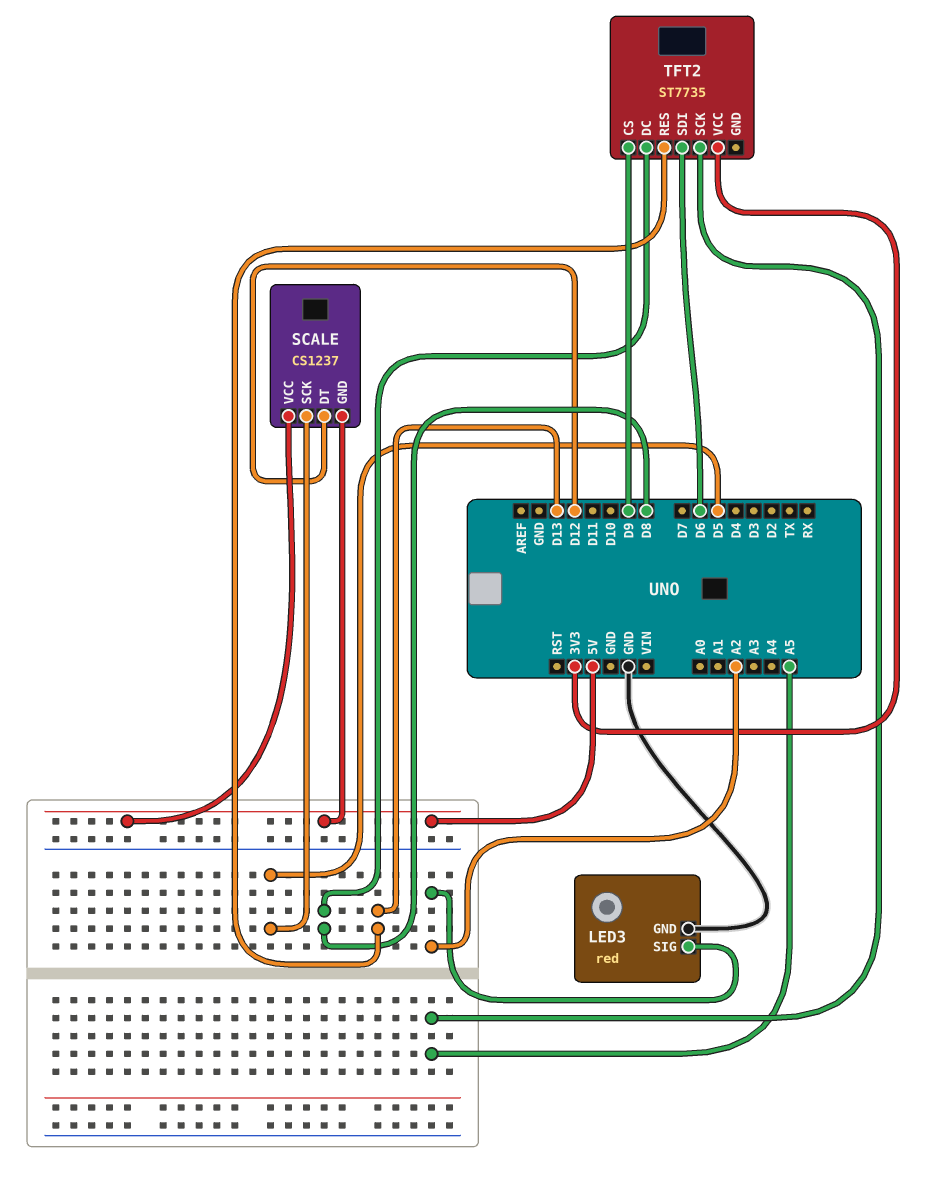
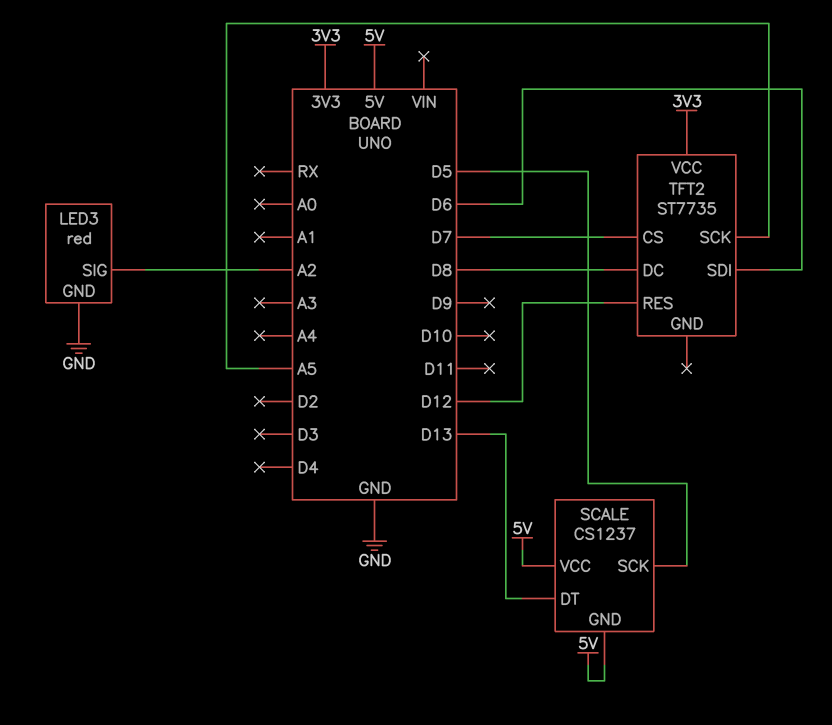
SCALE pin DT: D12 -> D13
TFT2 pin CS: D9 -> D7
TFT2 pin RES: D13 -> D12

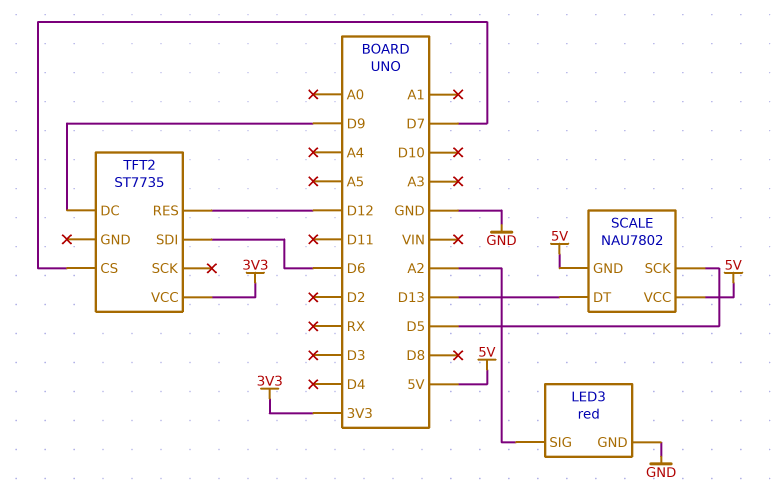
SCALE: CS1237 -> NAU7802
TFT2 pin DC: D8 -> D9
TFT2 pin SCK: A5 -> none

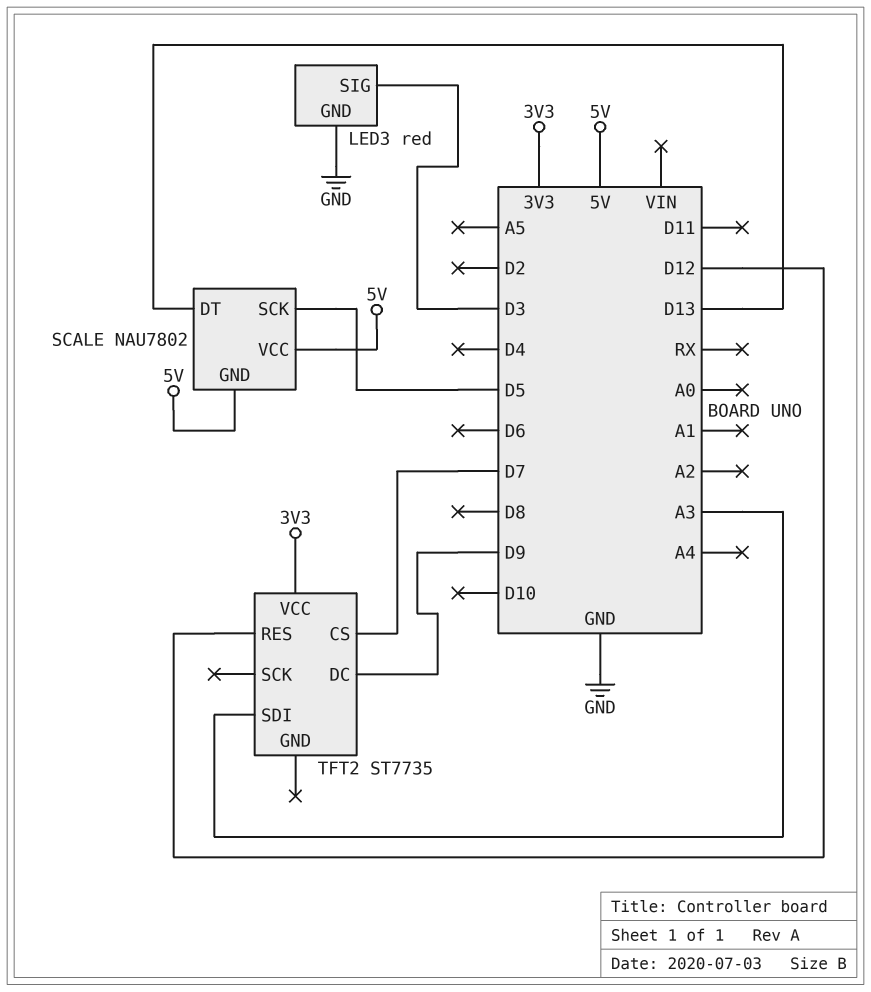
LED3 pin SIG: A2 -> D3
TFT2 pin SDI: D6 -> A3

